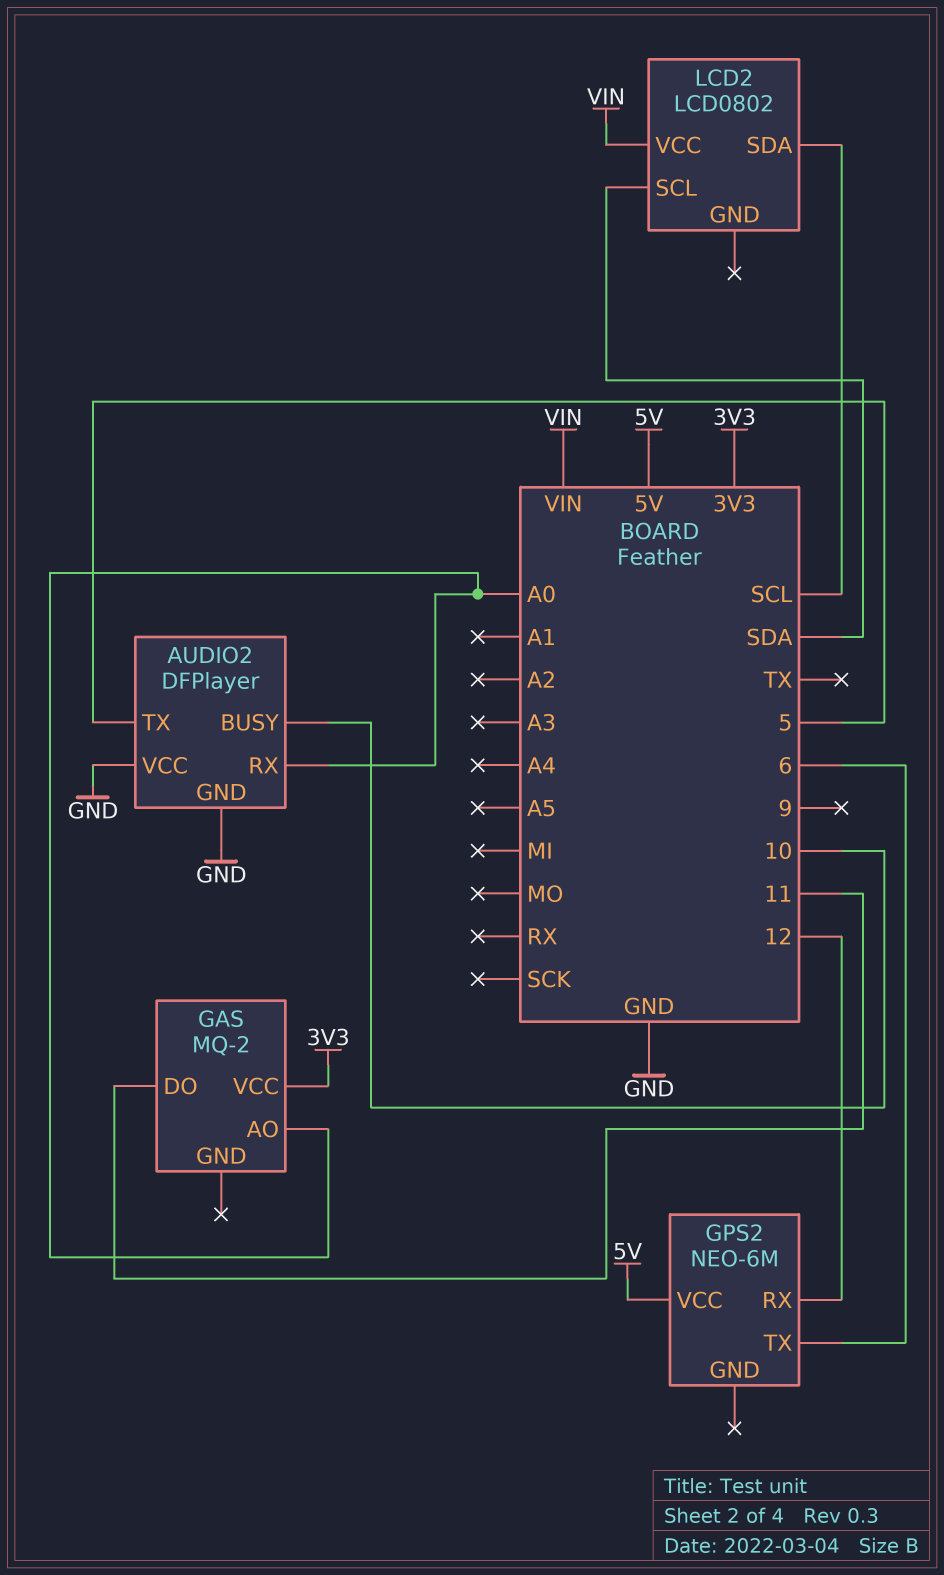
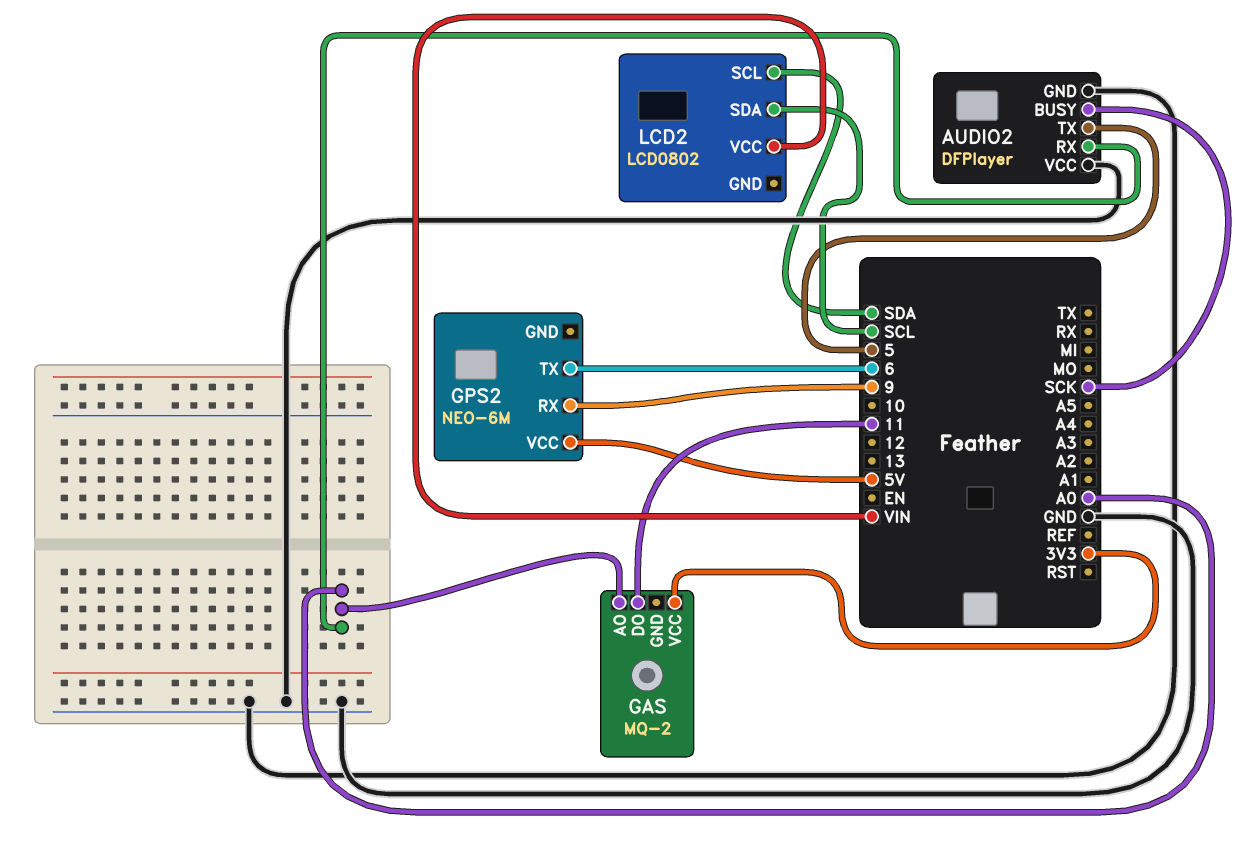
AUDIO2 pin BUSY: 10 -> SCK
GPS2 pin RX: 12 -> 9

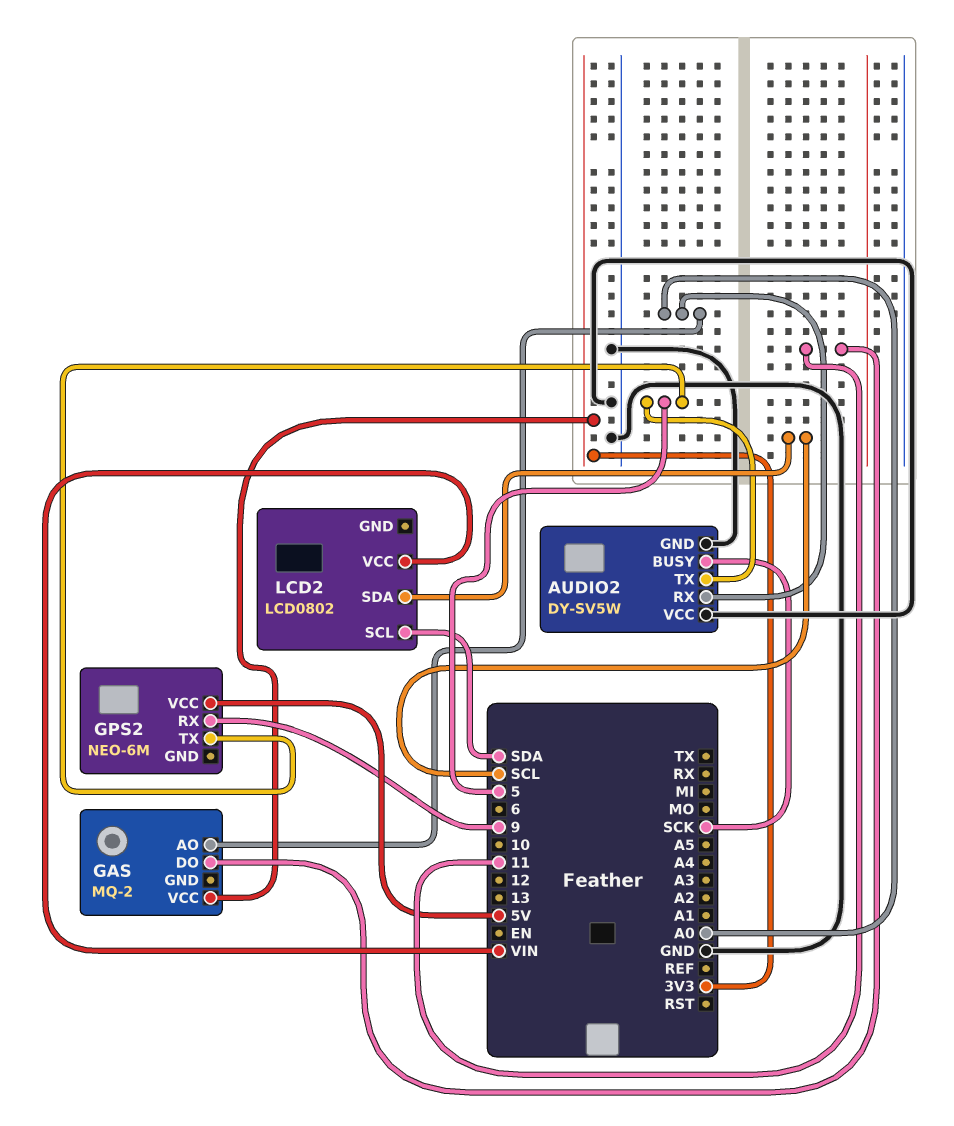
AUDIO2: DFPlayer -> DY-SV5W
GPS2 pin TX: 6 -> 5

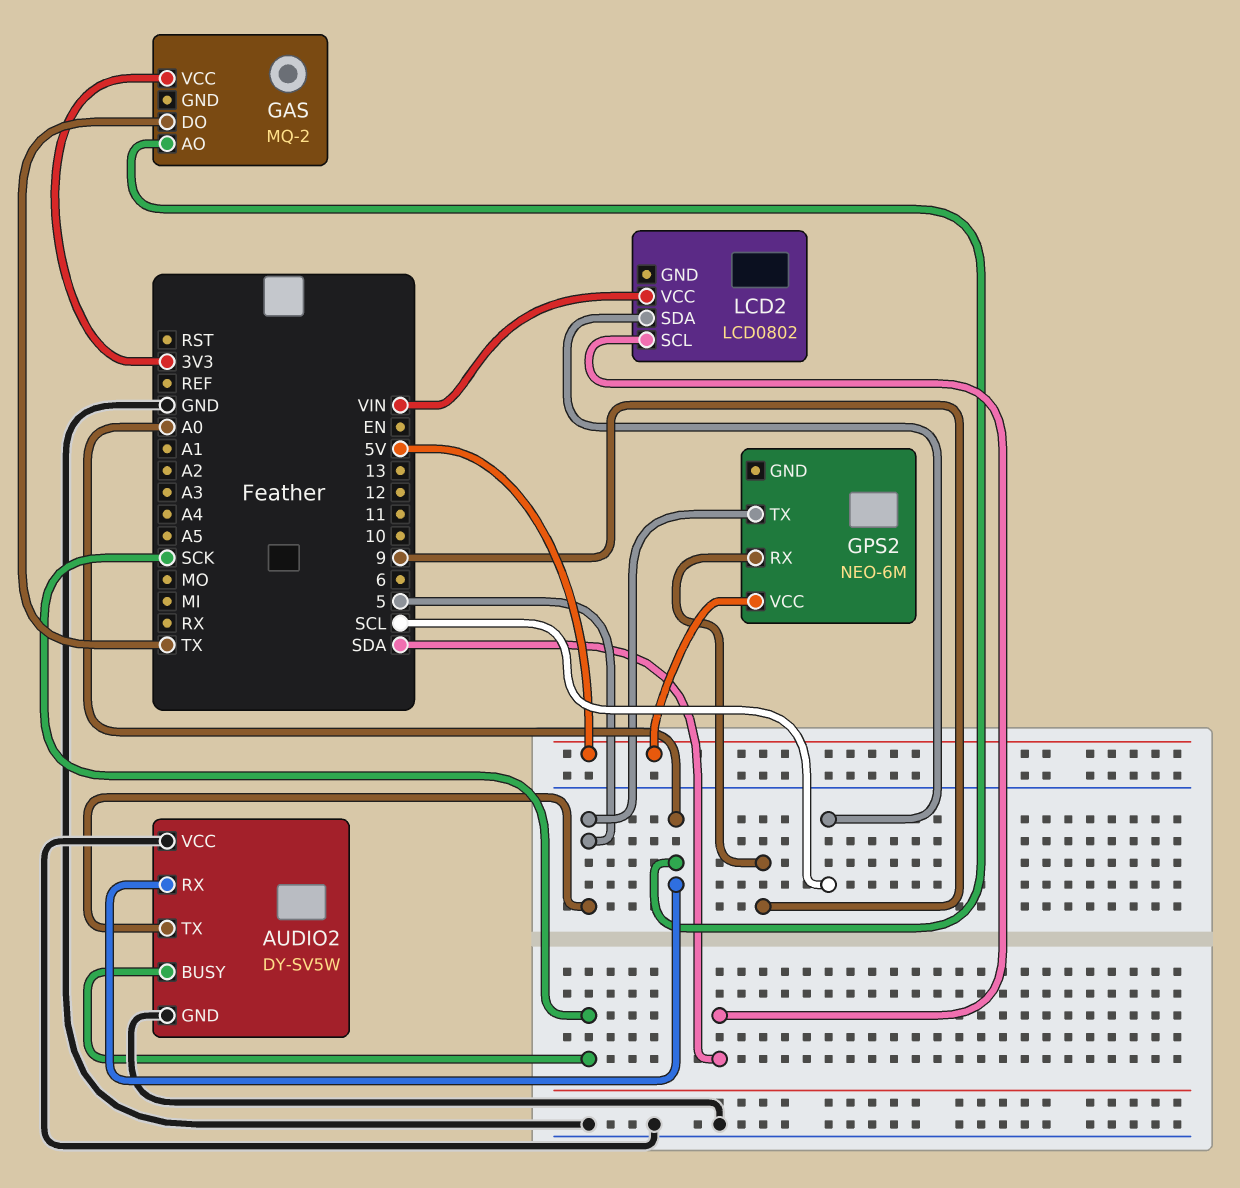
GAS pin DO: 11 -> TX

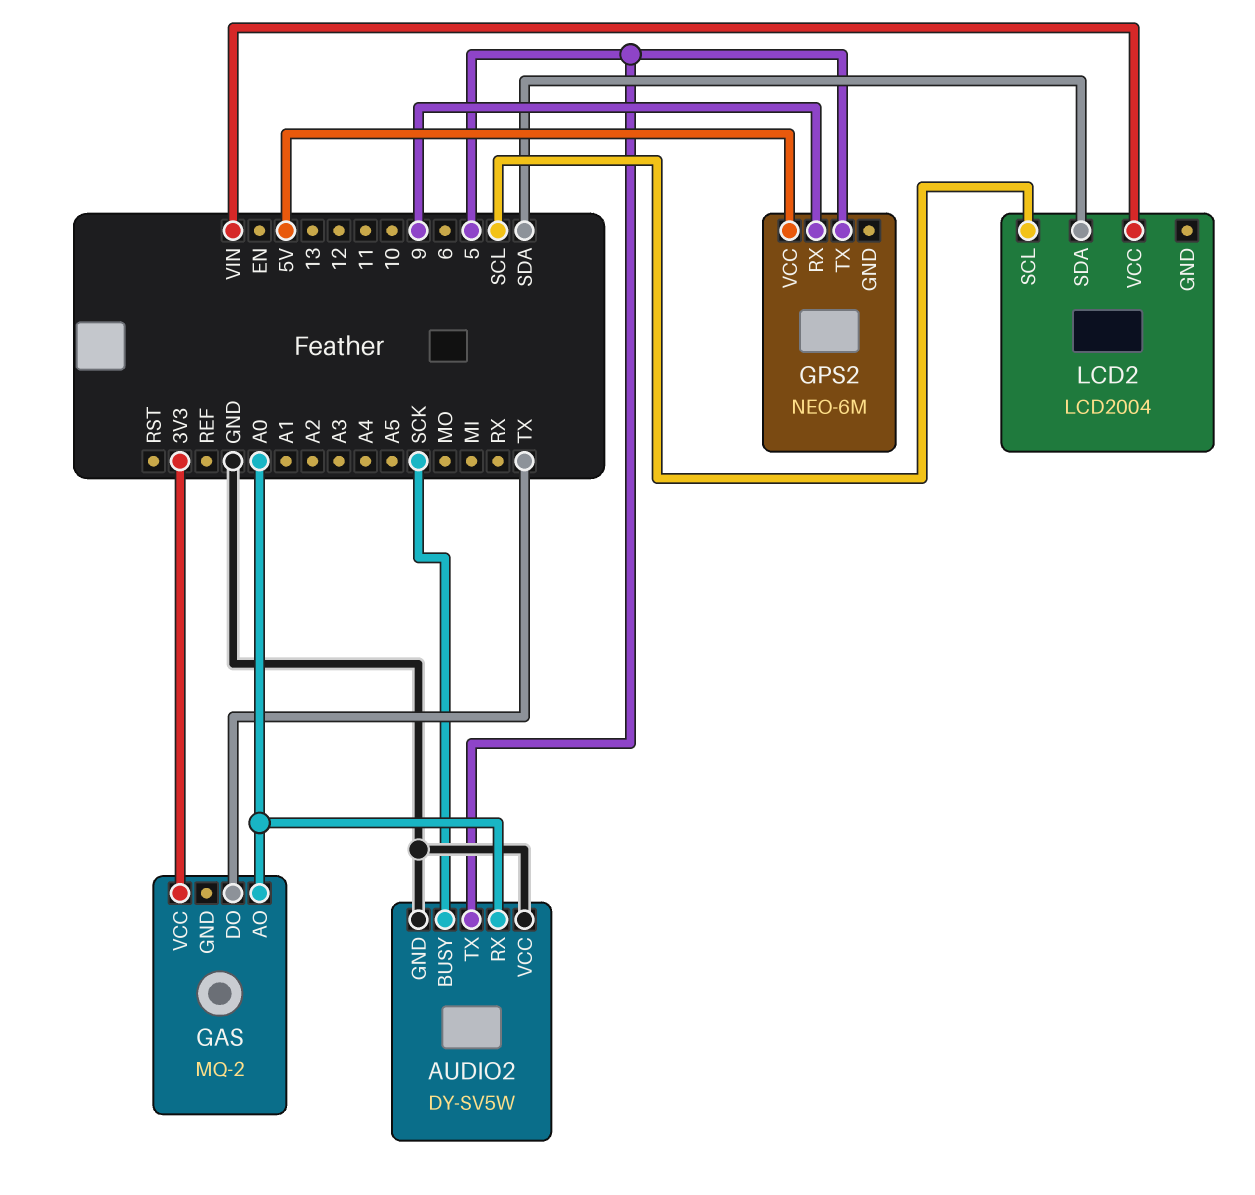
LCD2: LCD0802 -> LCD2004
LCD2 pin SCL: SDA -> SCL
LCD2 pin SDA: SCL -> SDA

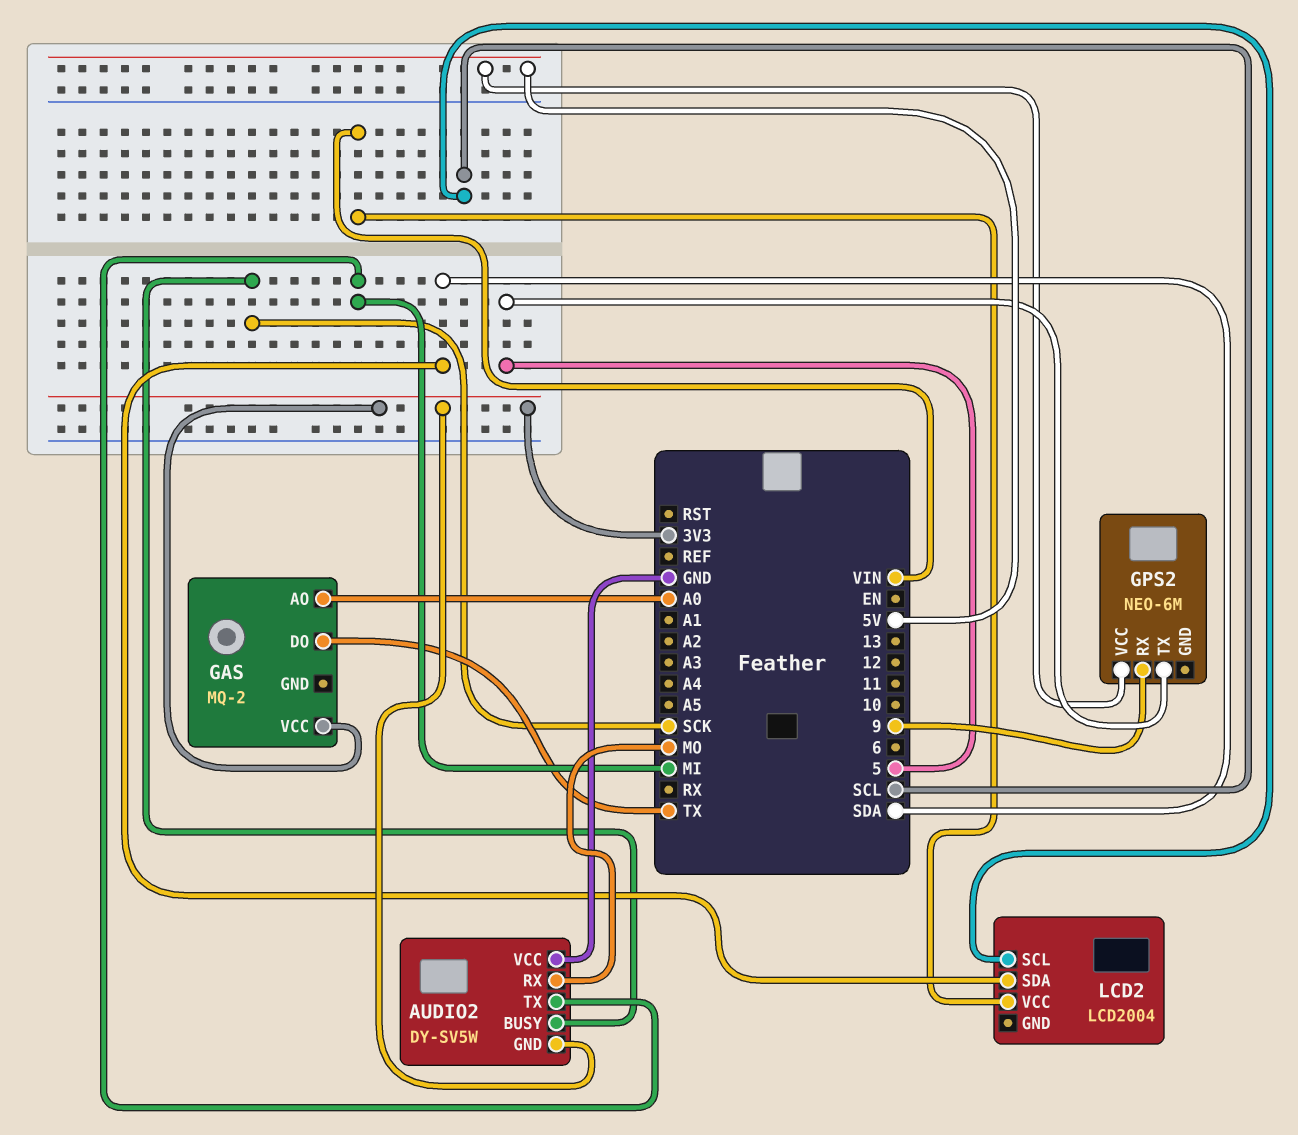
AUDIO2 pin GND: GND -> 3V3
AUDIO2 pin RX: A0 -> MO
AUDIO2 pin TX: 5 -> MI

